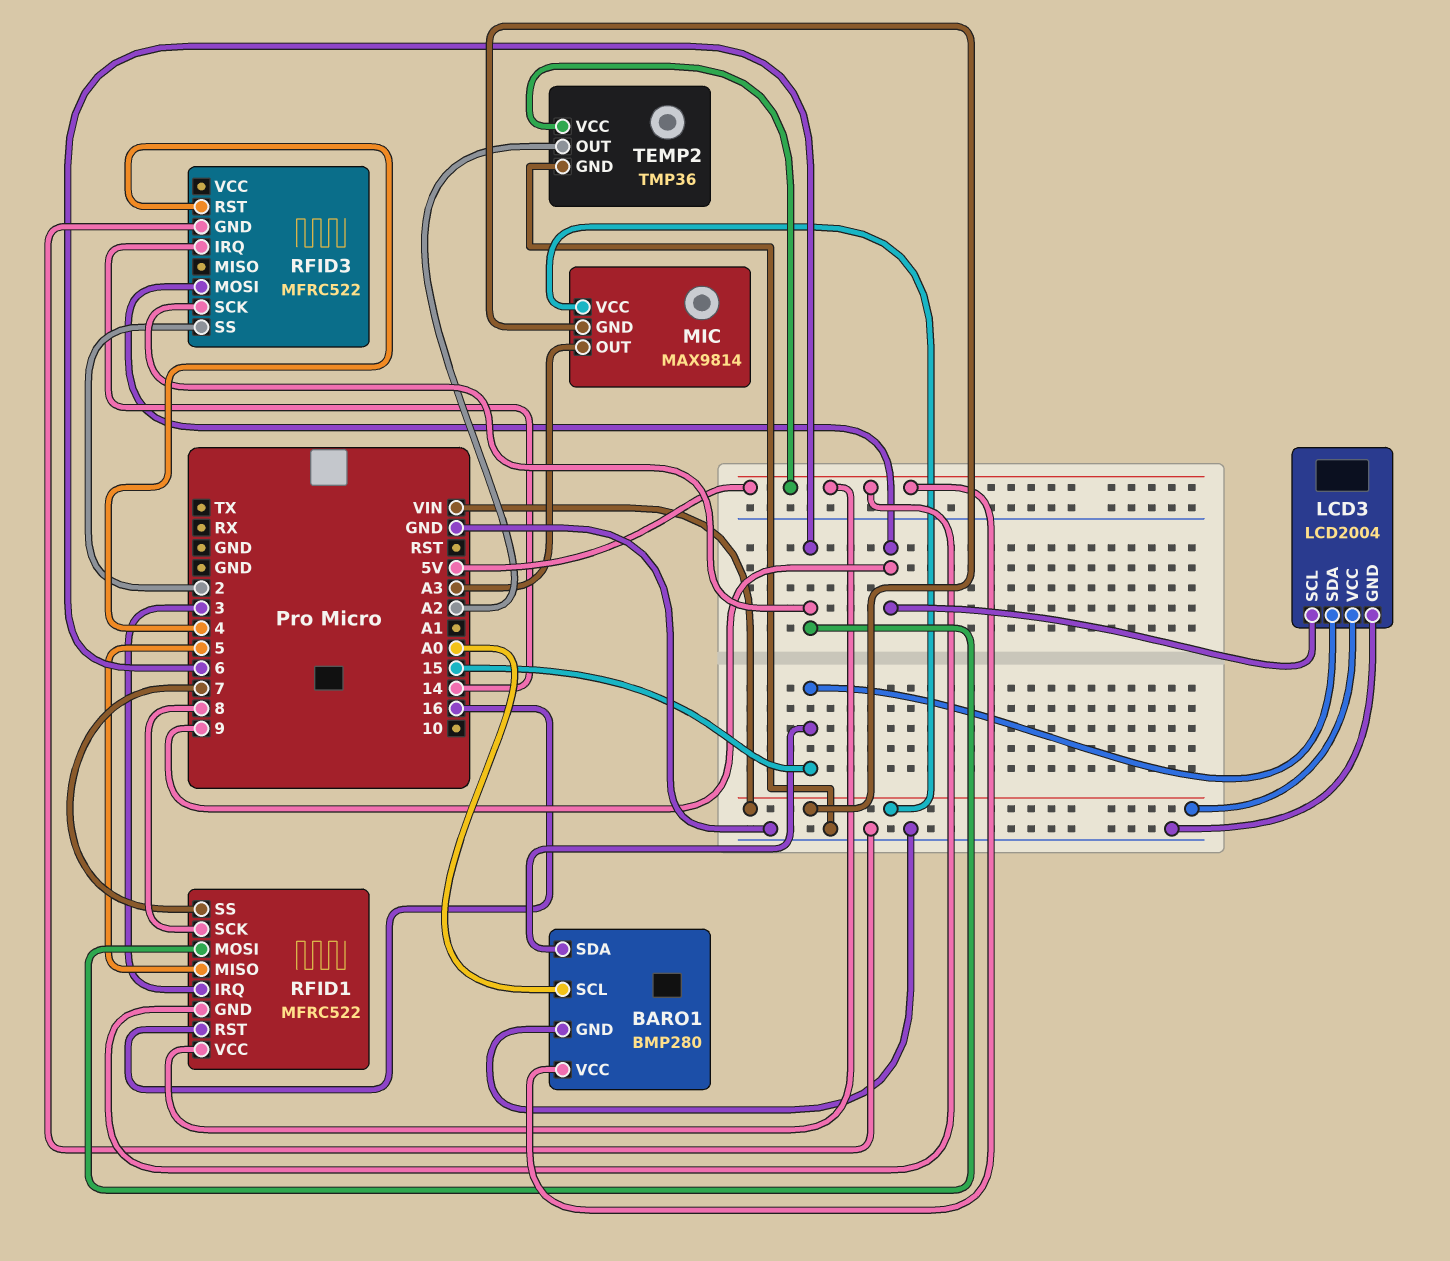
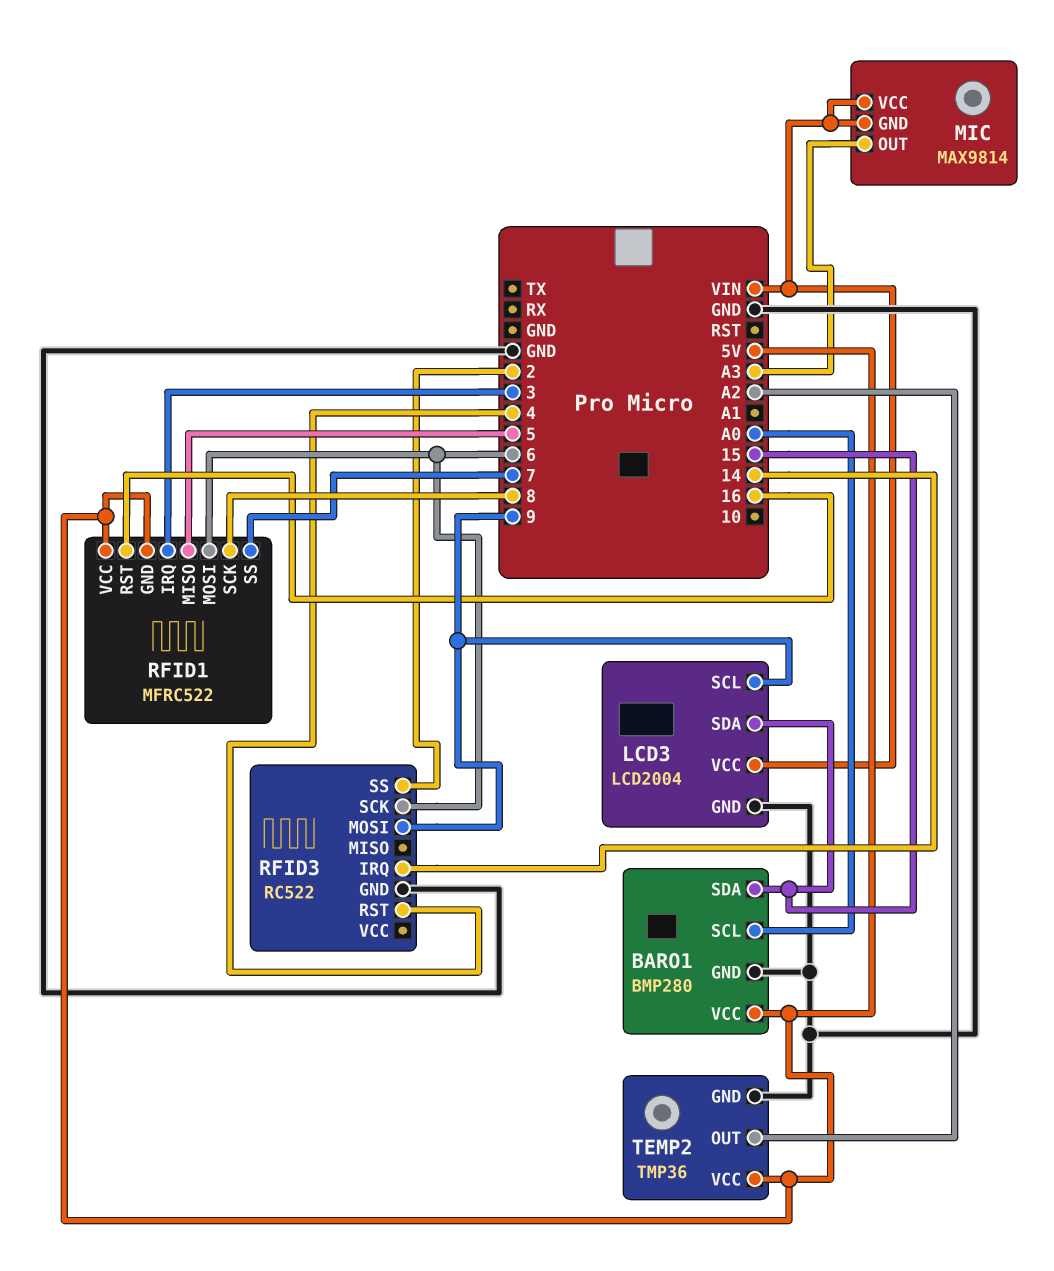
RFID3: MFRC522 -> RC522

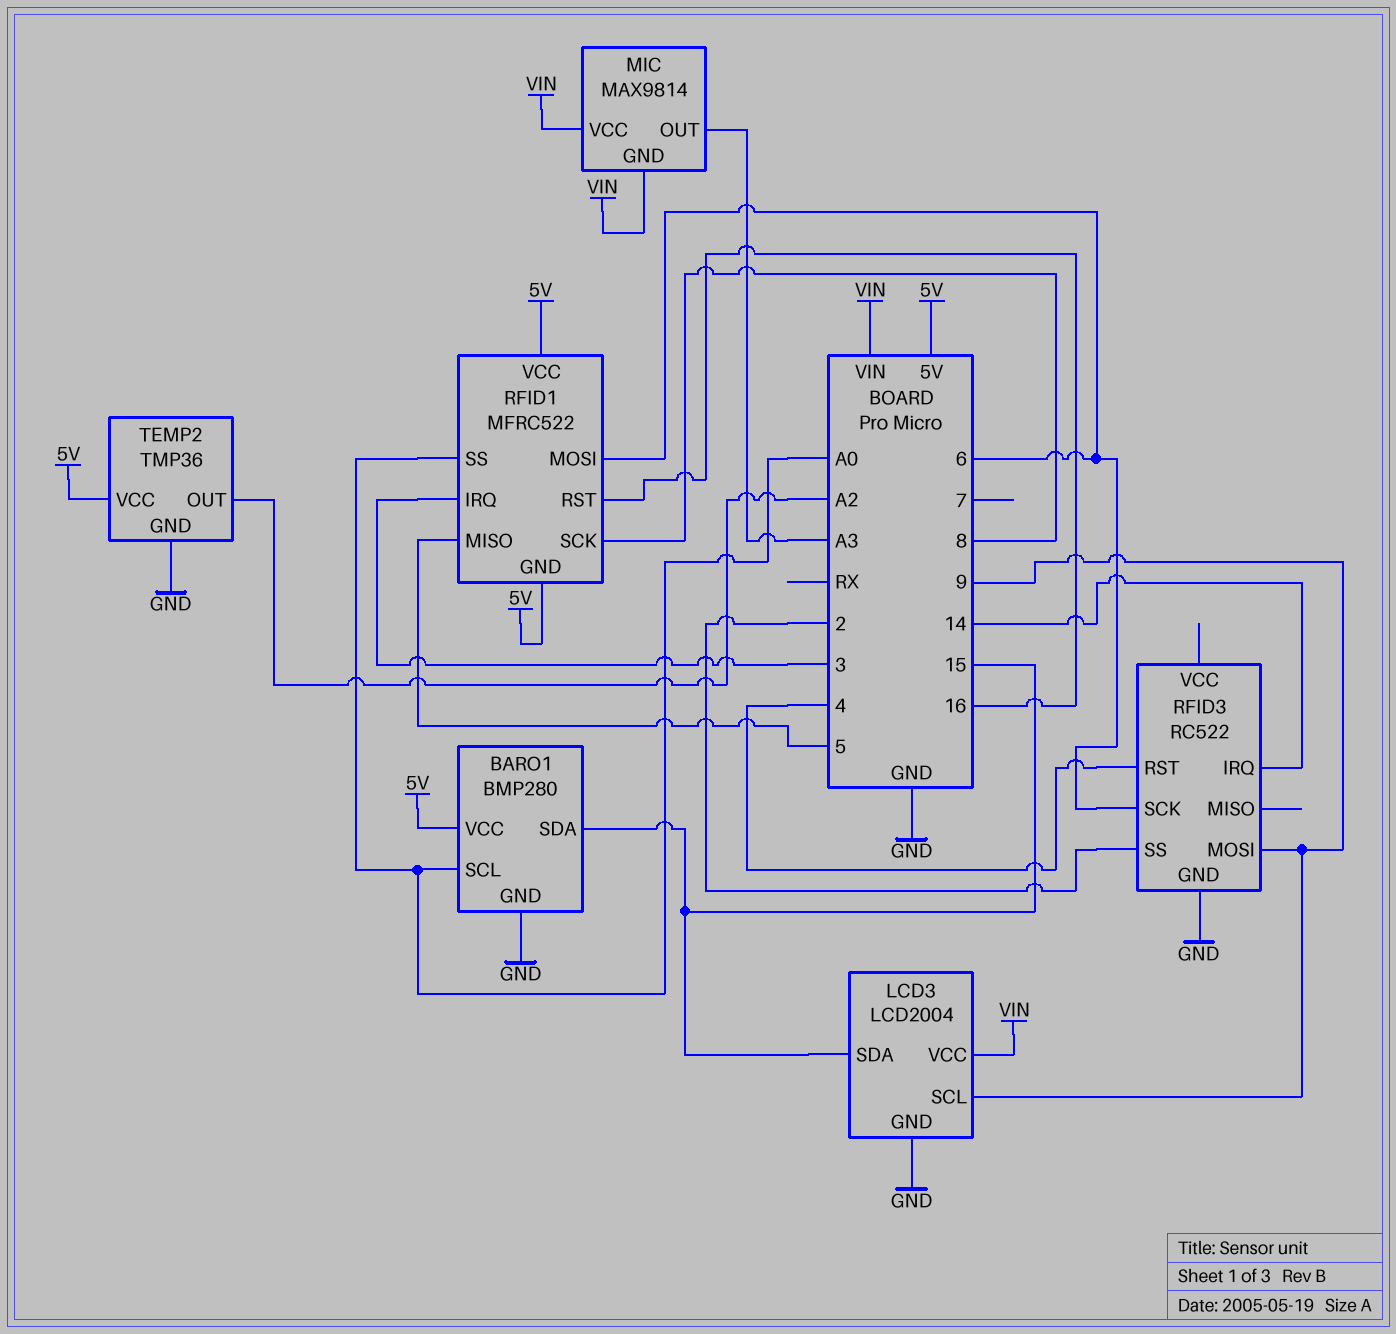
RFID1 pin SS: 7 -> A0

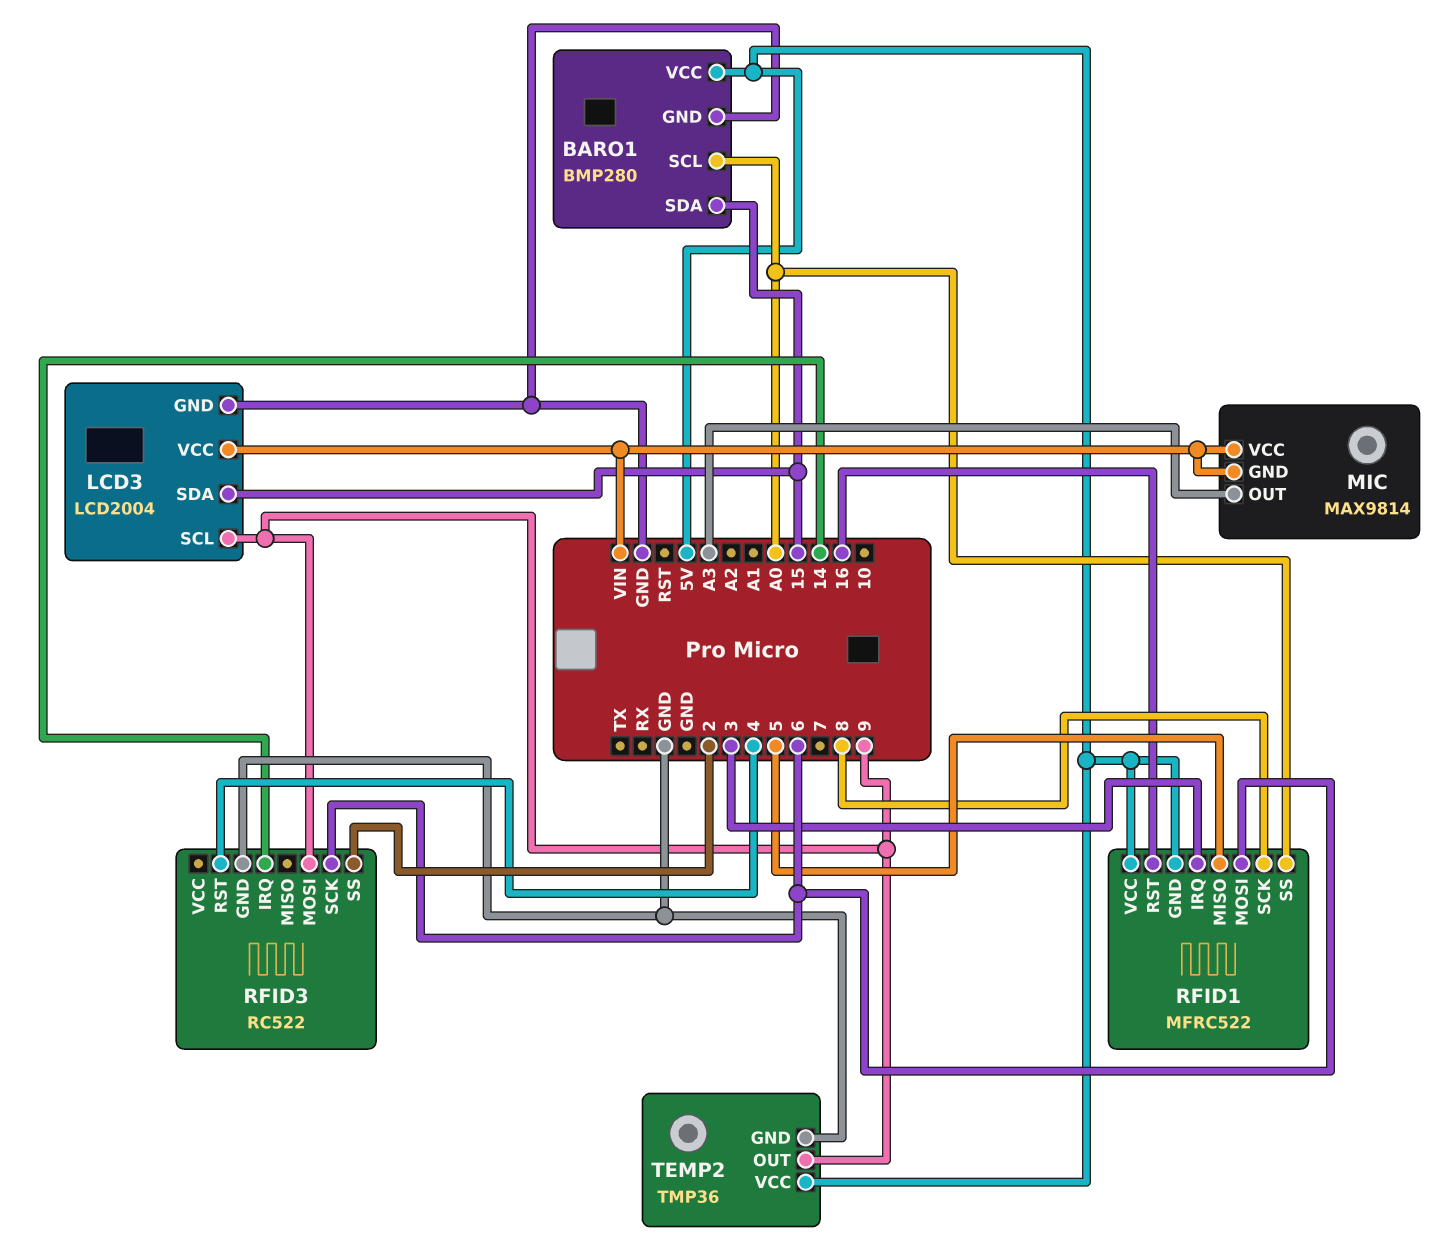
TEMP2 pin OUT: A2 -> 9

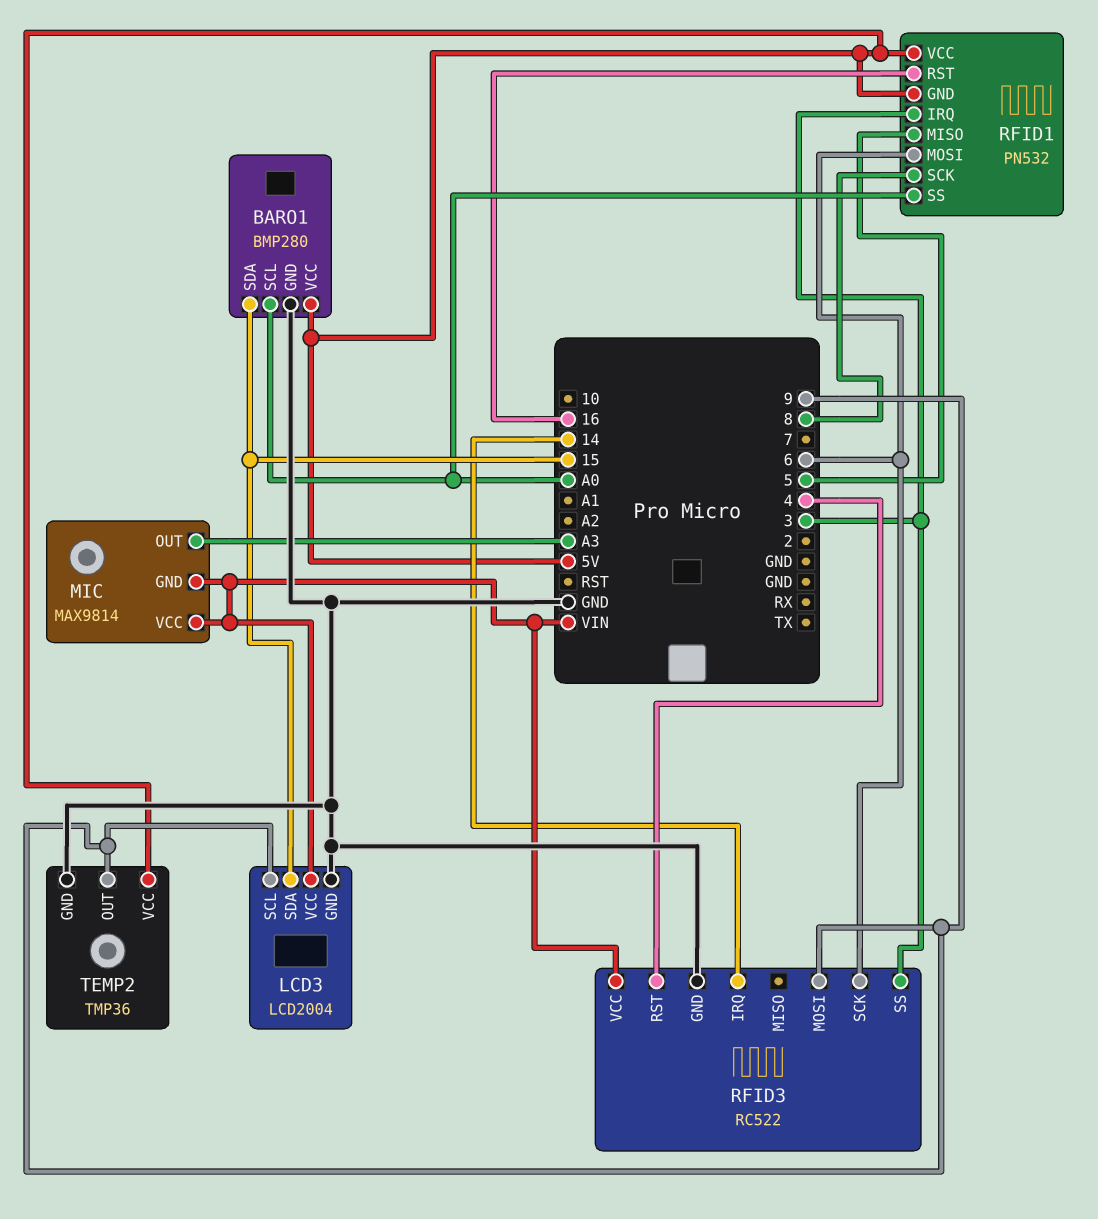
RFID1: MFRC522 -> PN532
RFID3 pin SS: 2 -> 3
RFID3 pin VCC: none -> VIN

